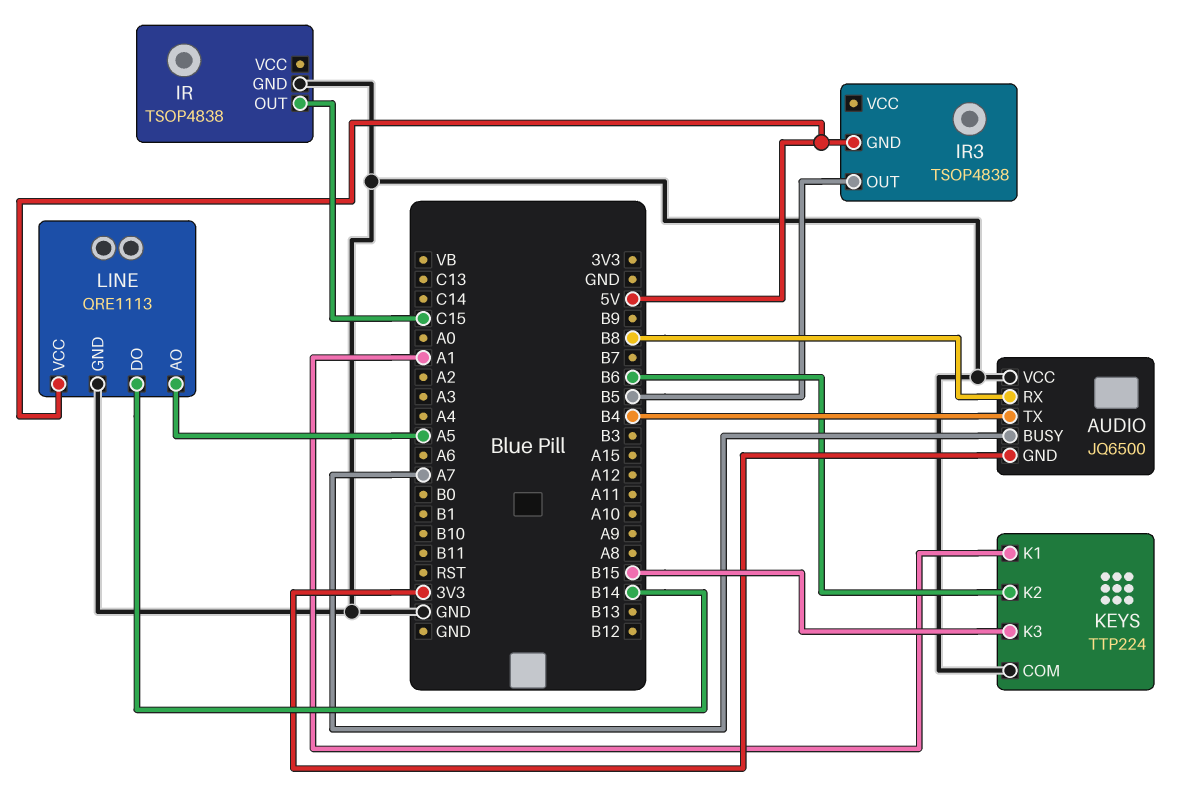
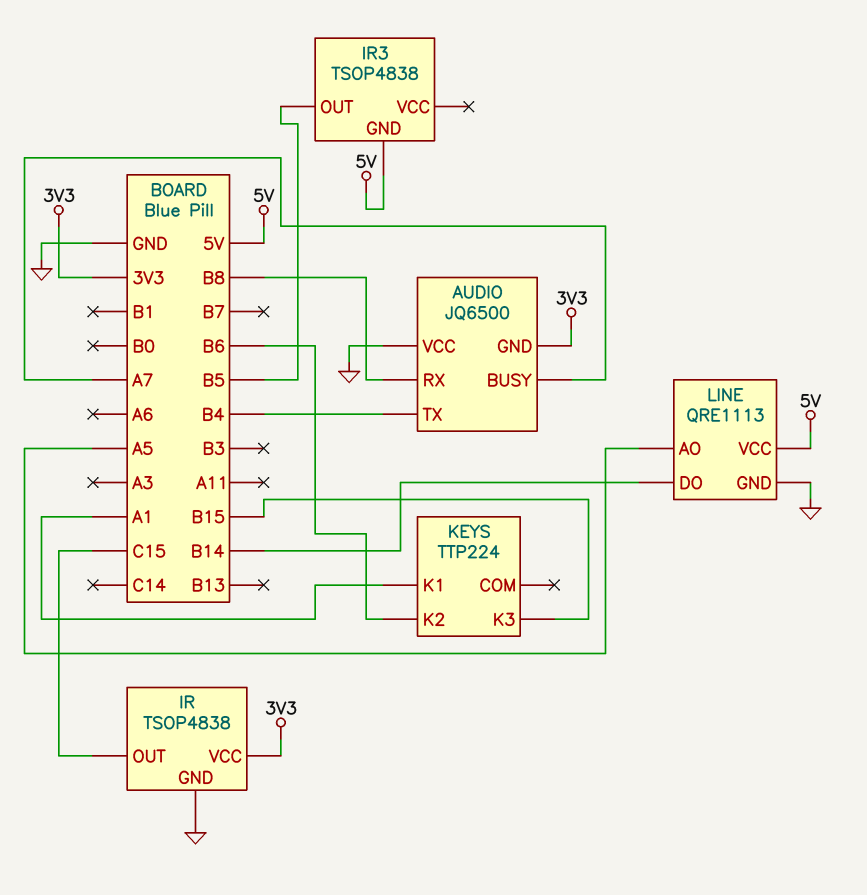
IR pin VCC: none -> 3V3
KEYS pin COM: GND -> none

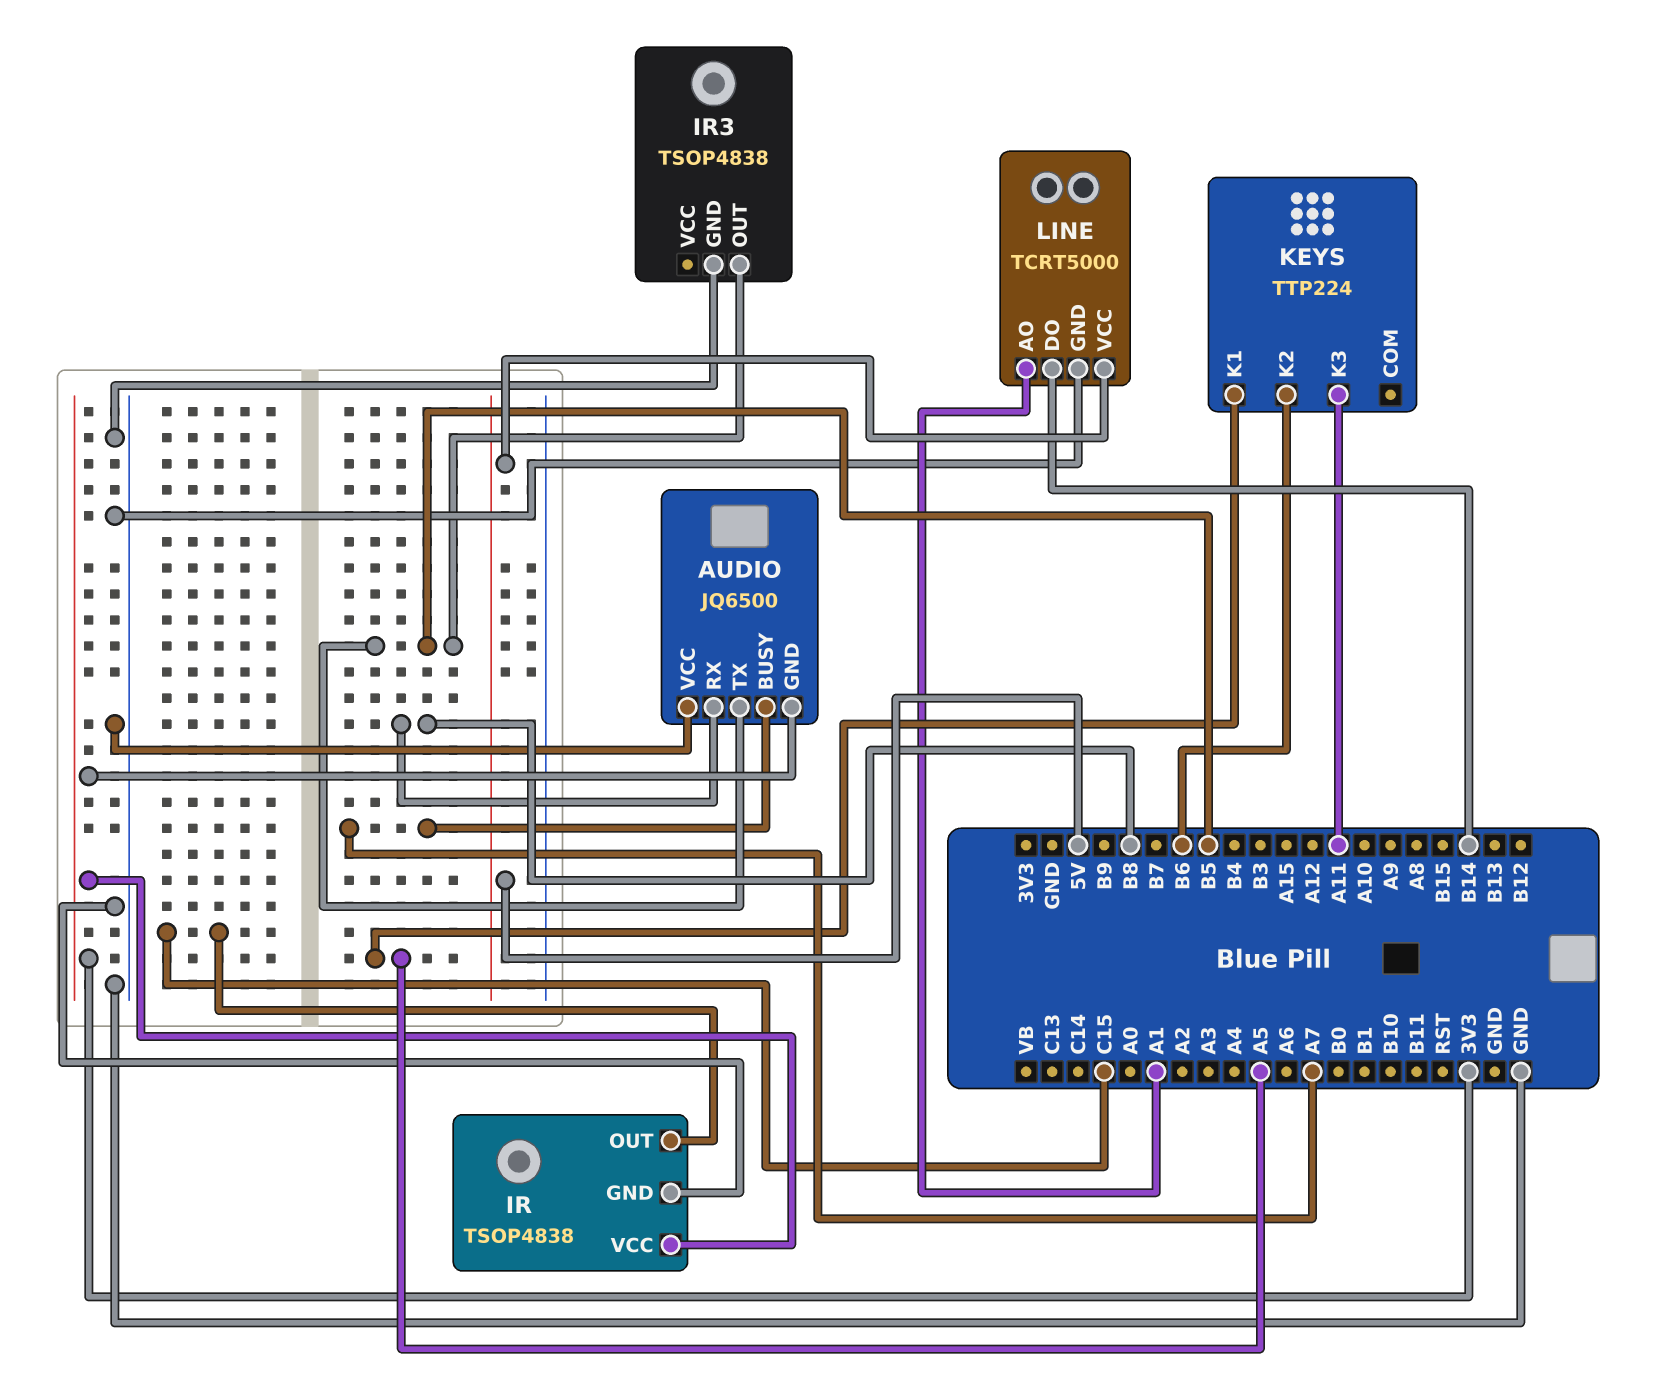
AUDIO pin TX: B4 -> B5
IR3 pin GND: 5V -> GND
KEYS pin K1: A1 -> A5
KEYS pin K3: B15 -> A11
LINE: QRE1113 -> TCRT5000
LINE pin AO: A5 -> A1

